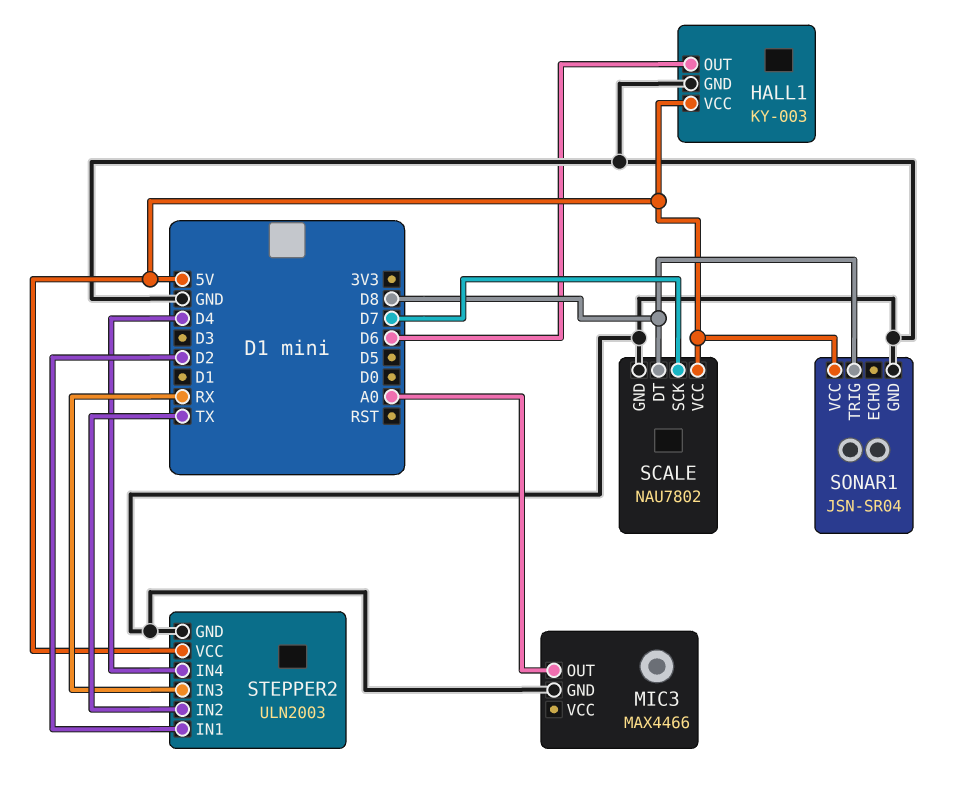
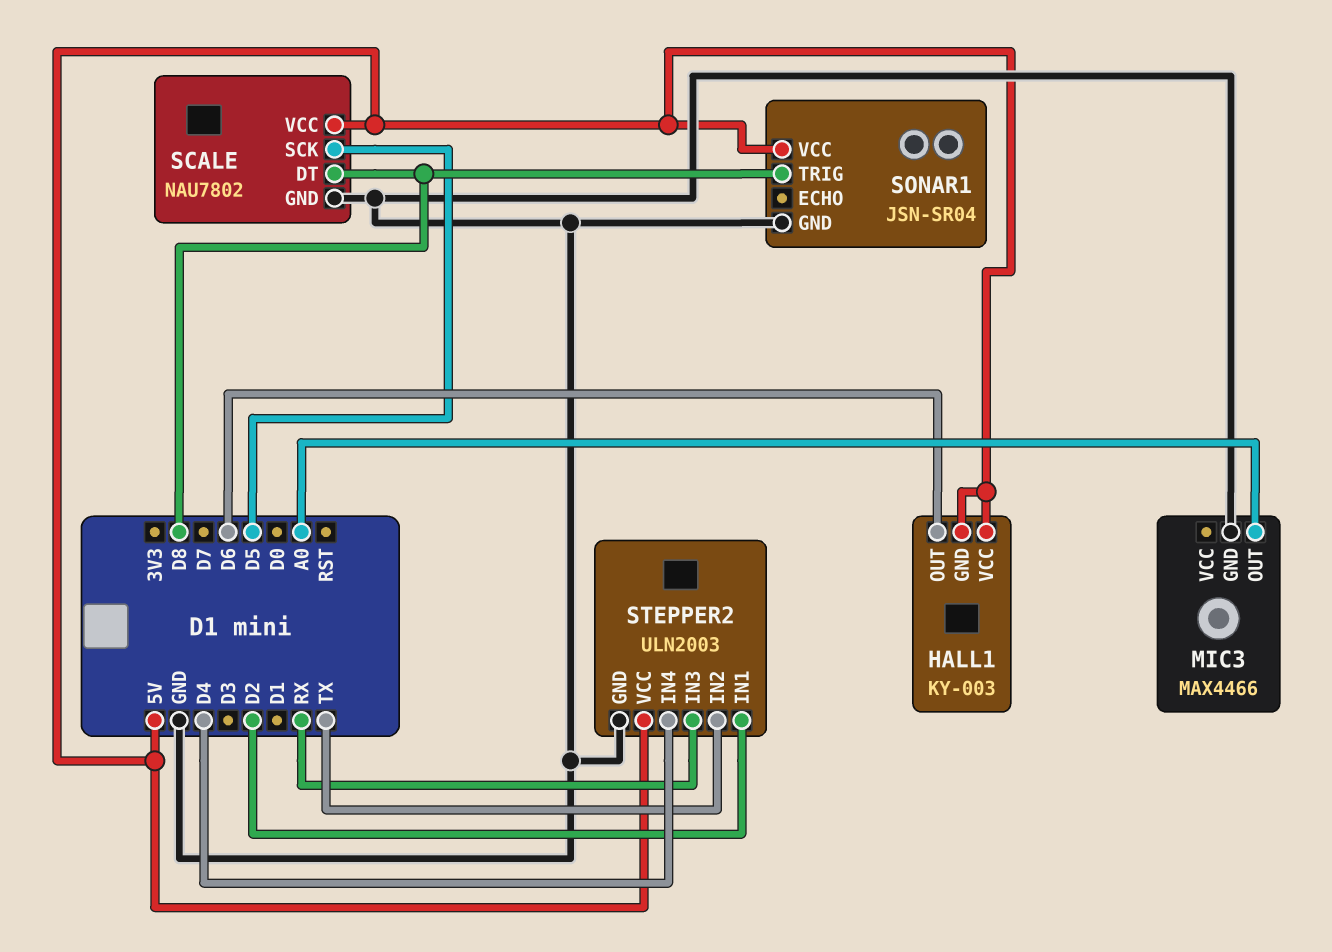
HALL1 pin GND: GND -> 5V
SCALE pin SCK: D7 -> D5

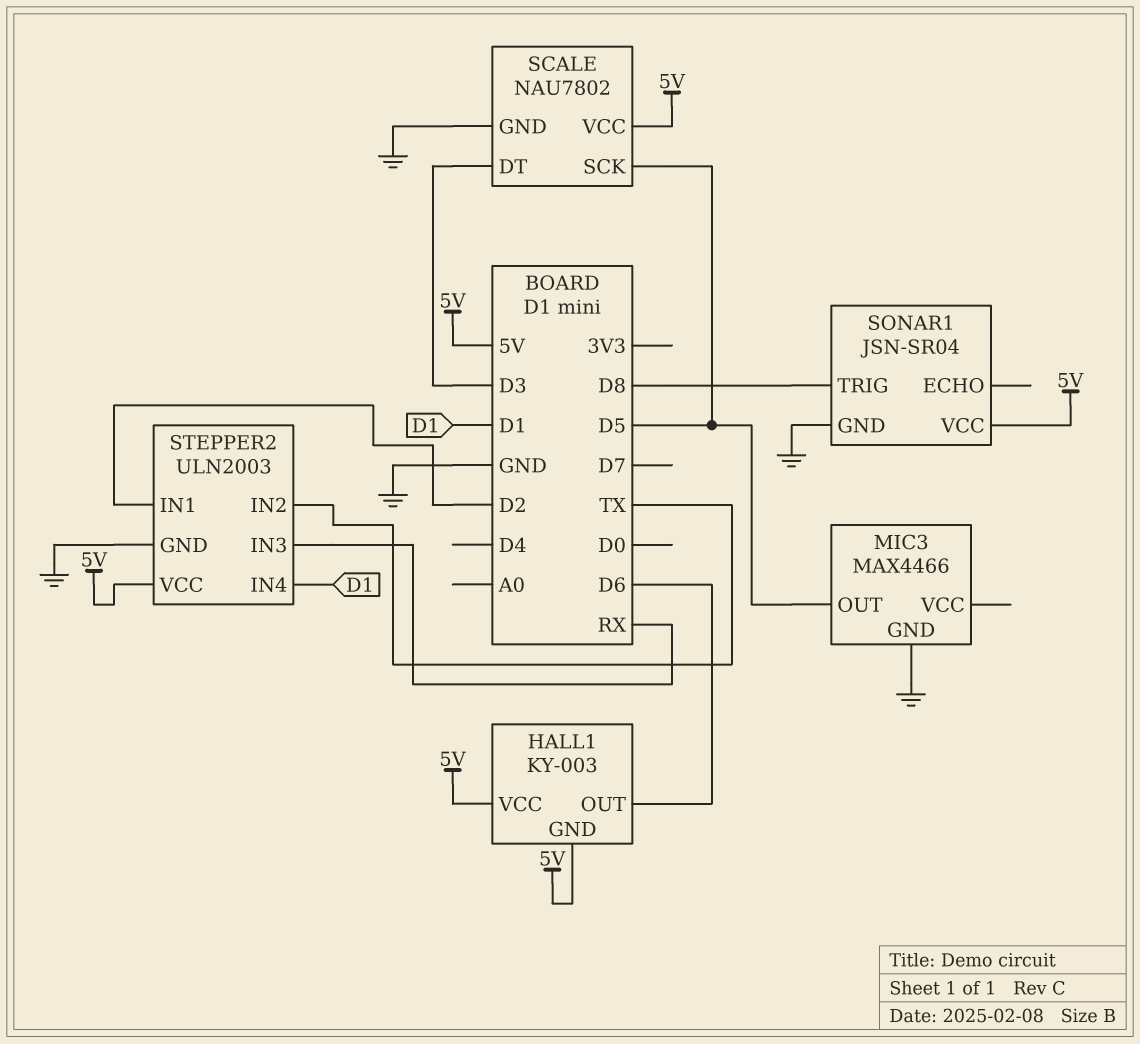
MIC3 pin OUT: A0 -> D5
SCALE pin DT: D8 -> D3
STEPPER2 pin IN4: D4 -> D1

